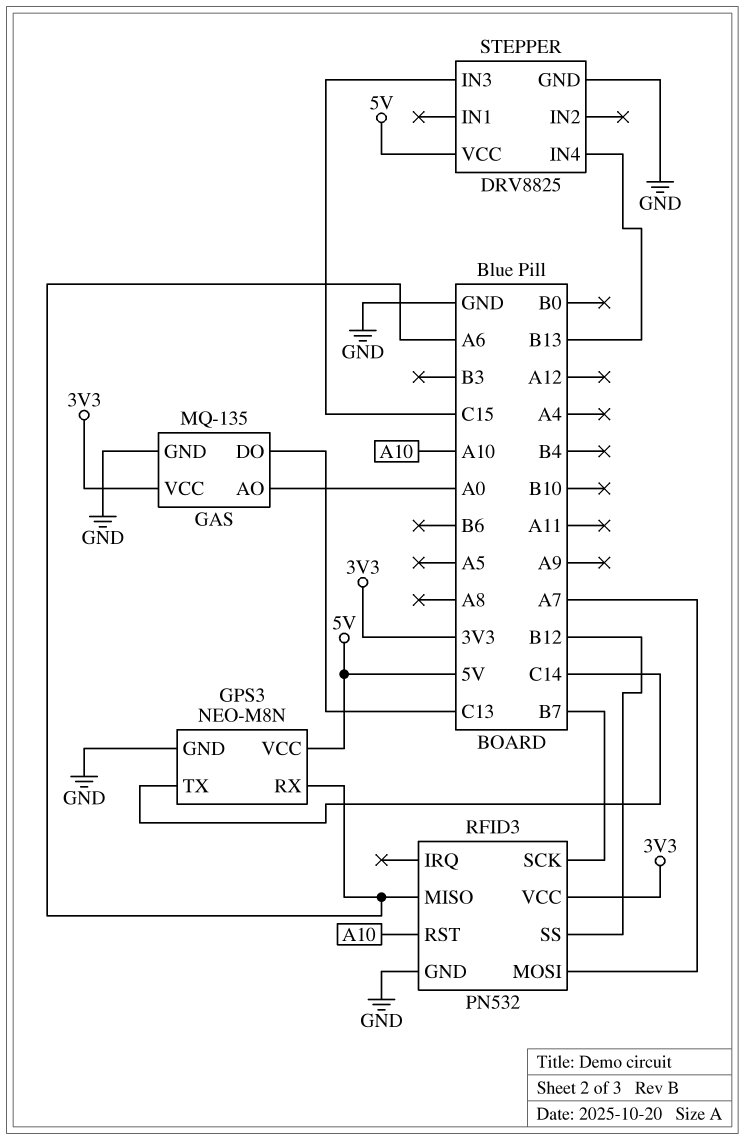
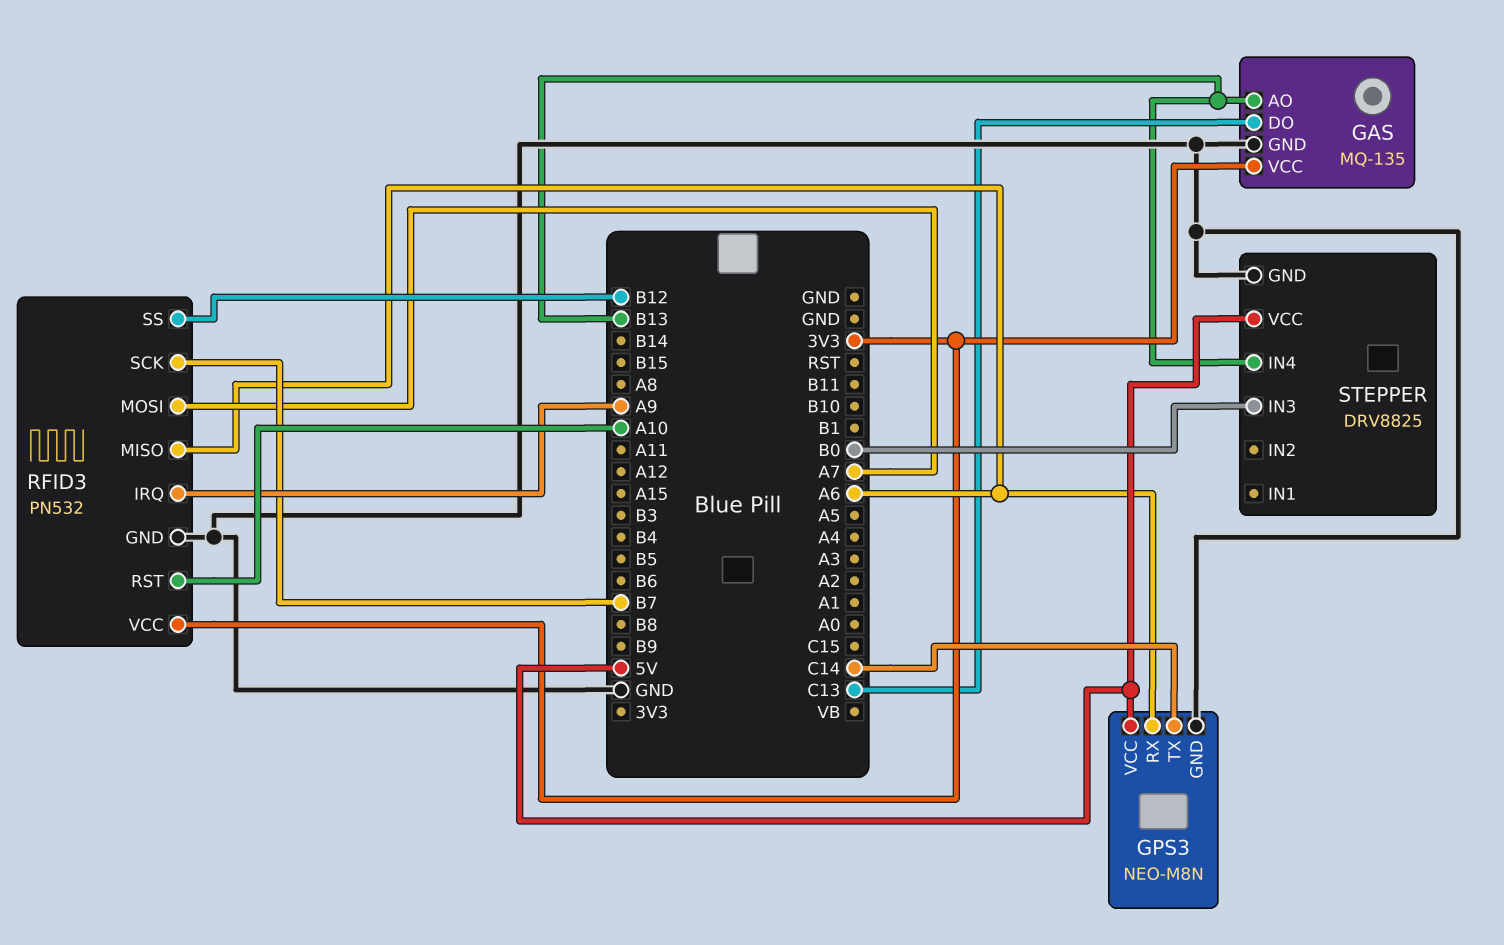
GAS pin AO: A0 -> B13
RFID3 pin IRQ: none -> A9
STEPPER pin IN3: C15 -> B0

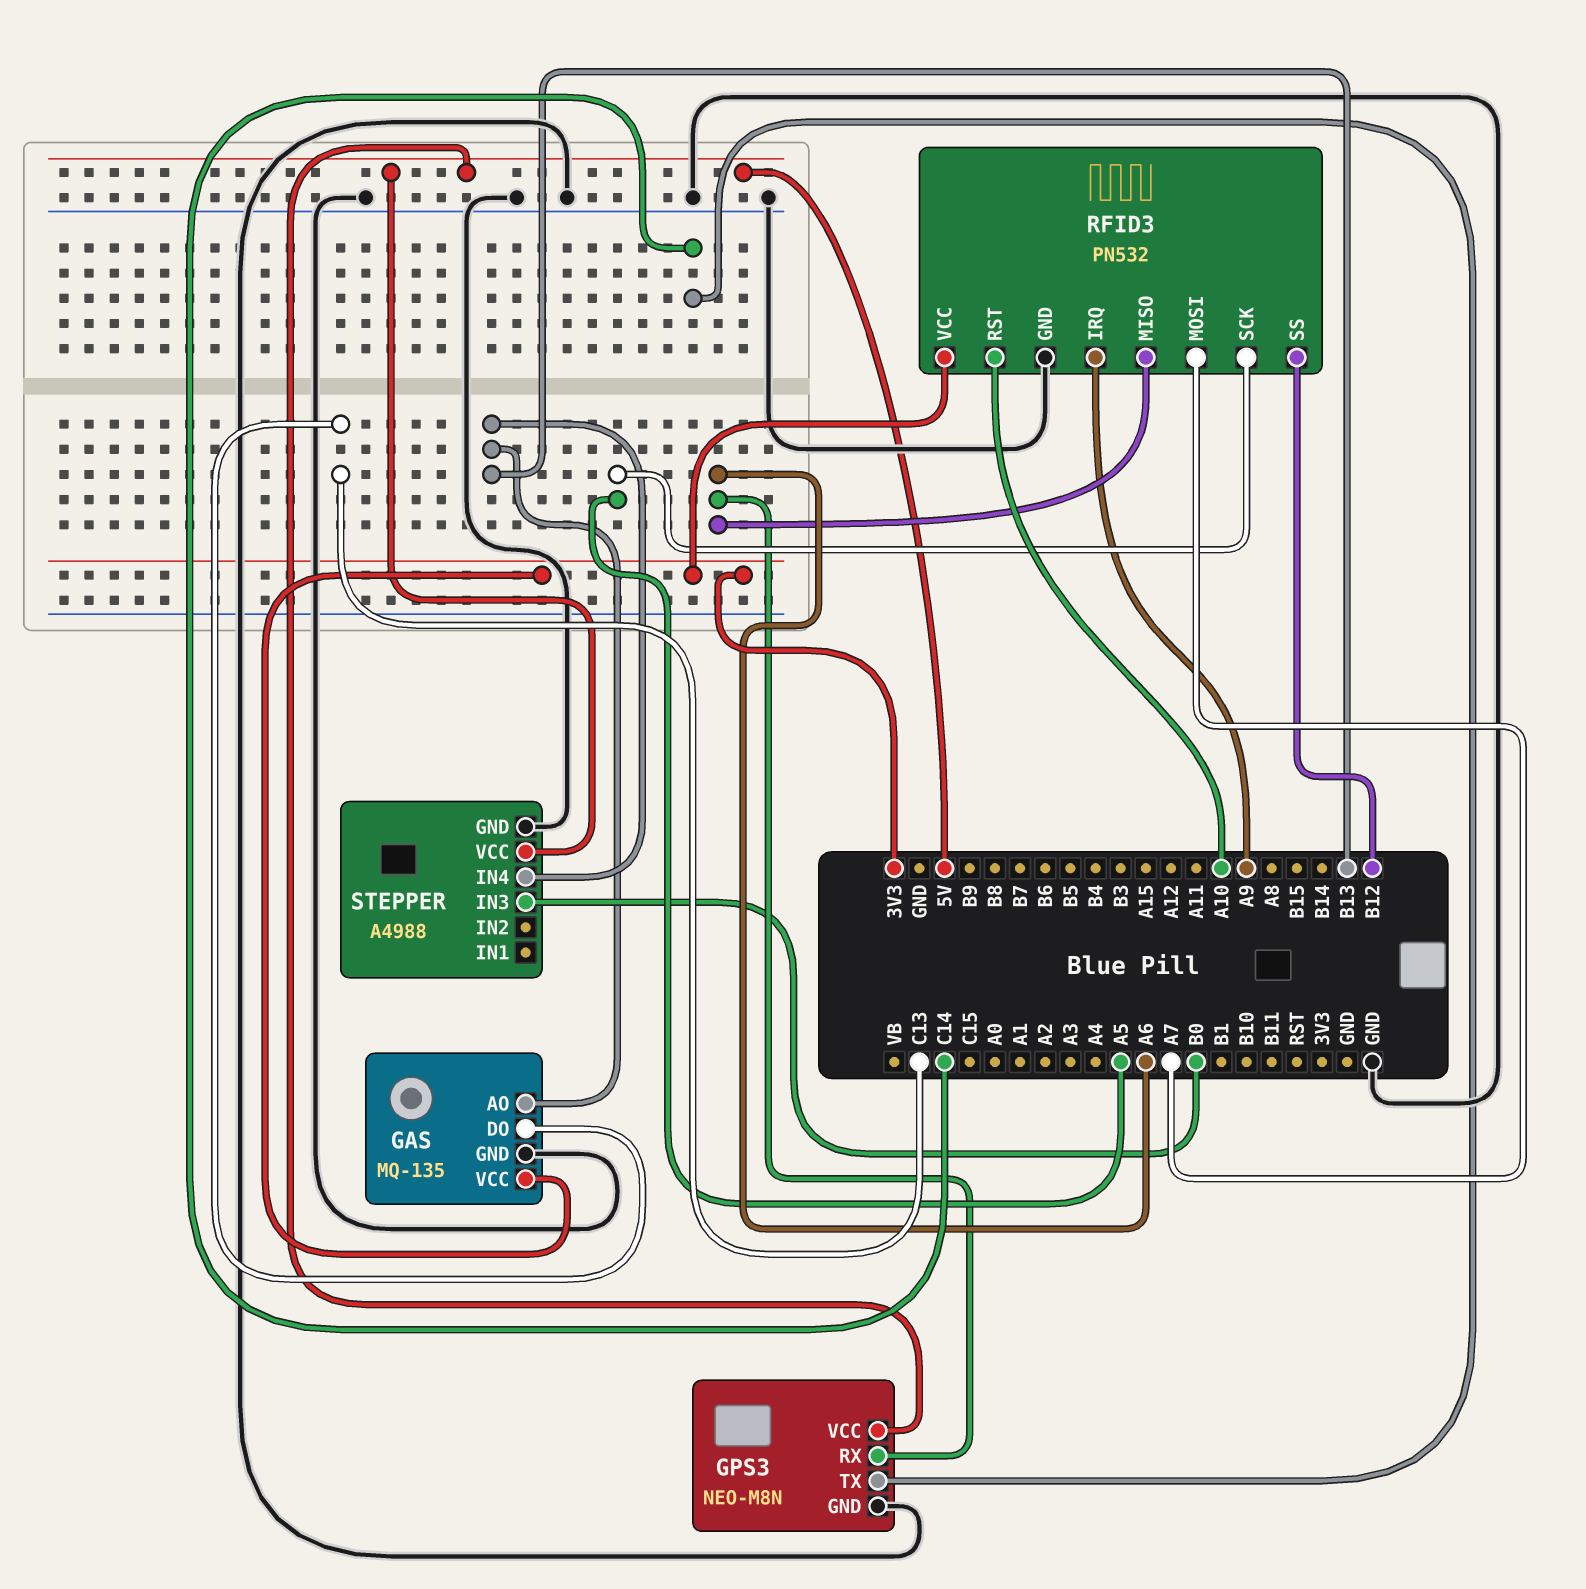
RFID3 pin SCK: B7 -> A5
STEPPER: DRV8825 -> A4988

